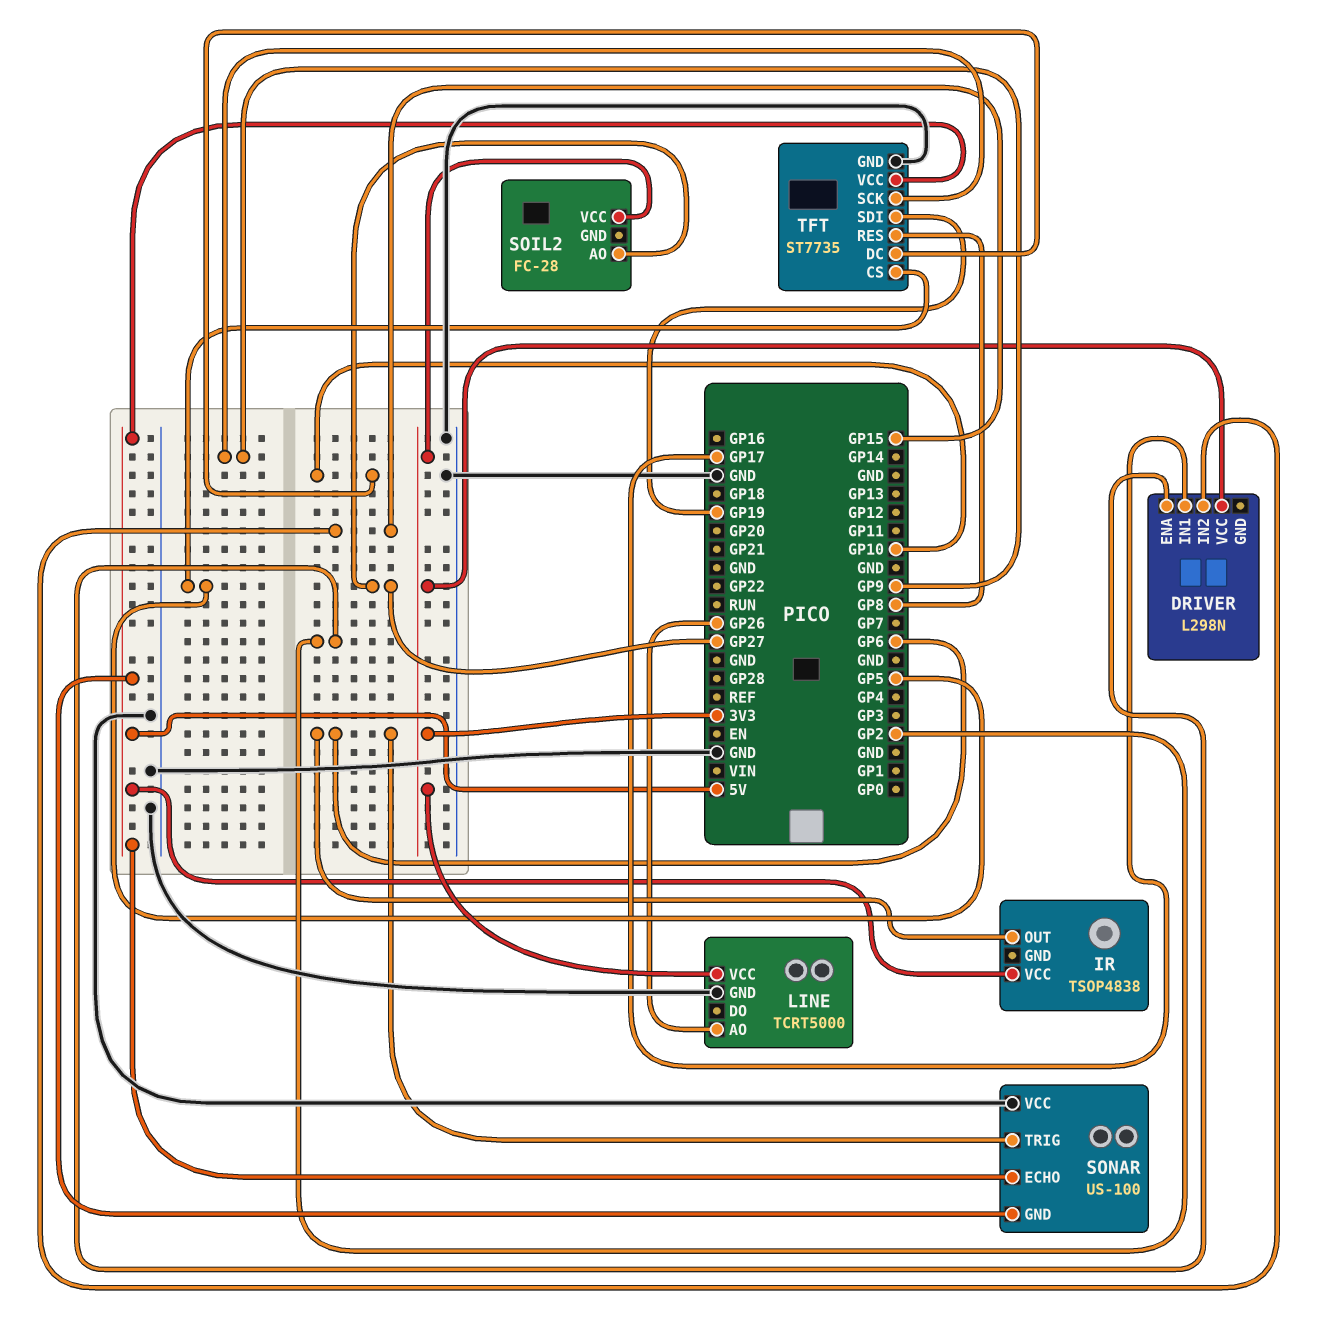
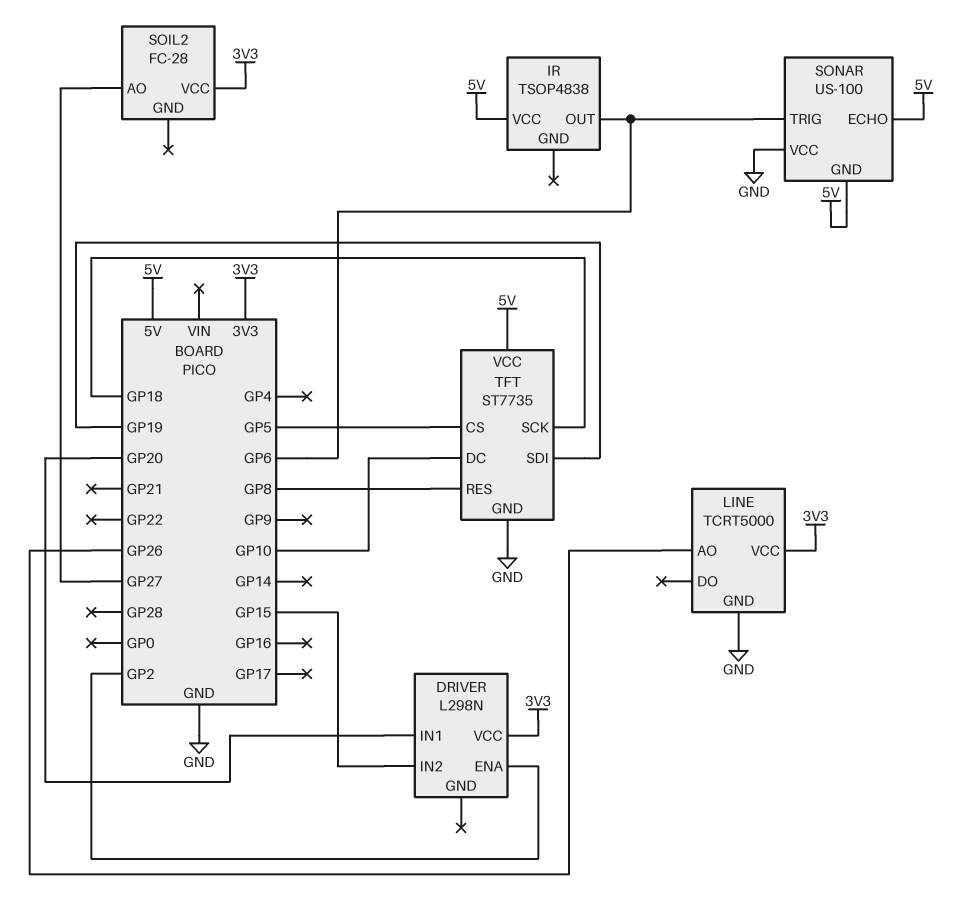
DRIVER pin IN1: GP17 -> GP20
TFT pin SCK: GP9 -> GP18

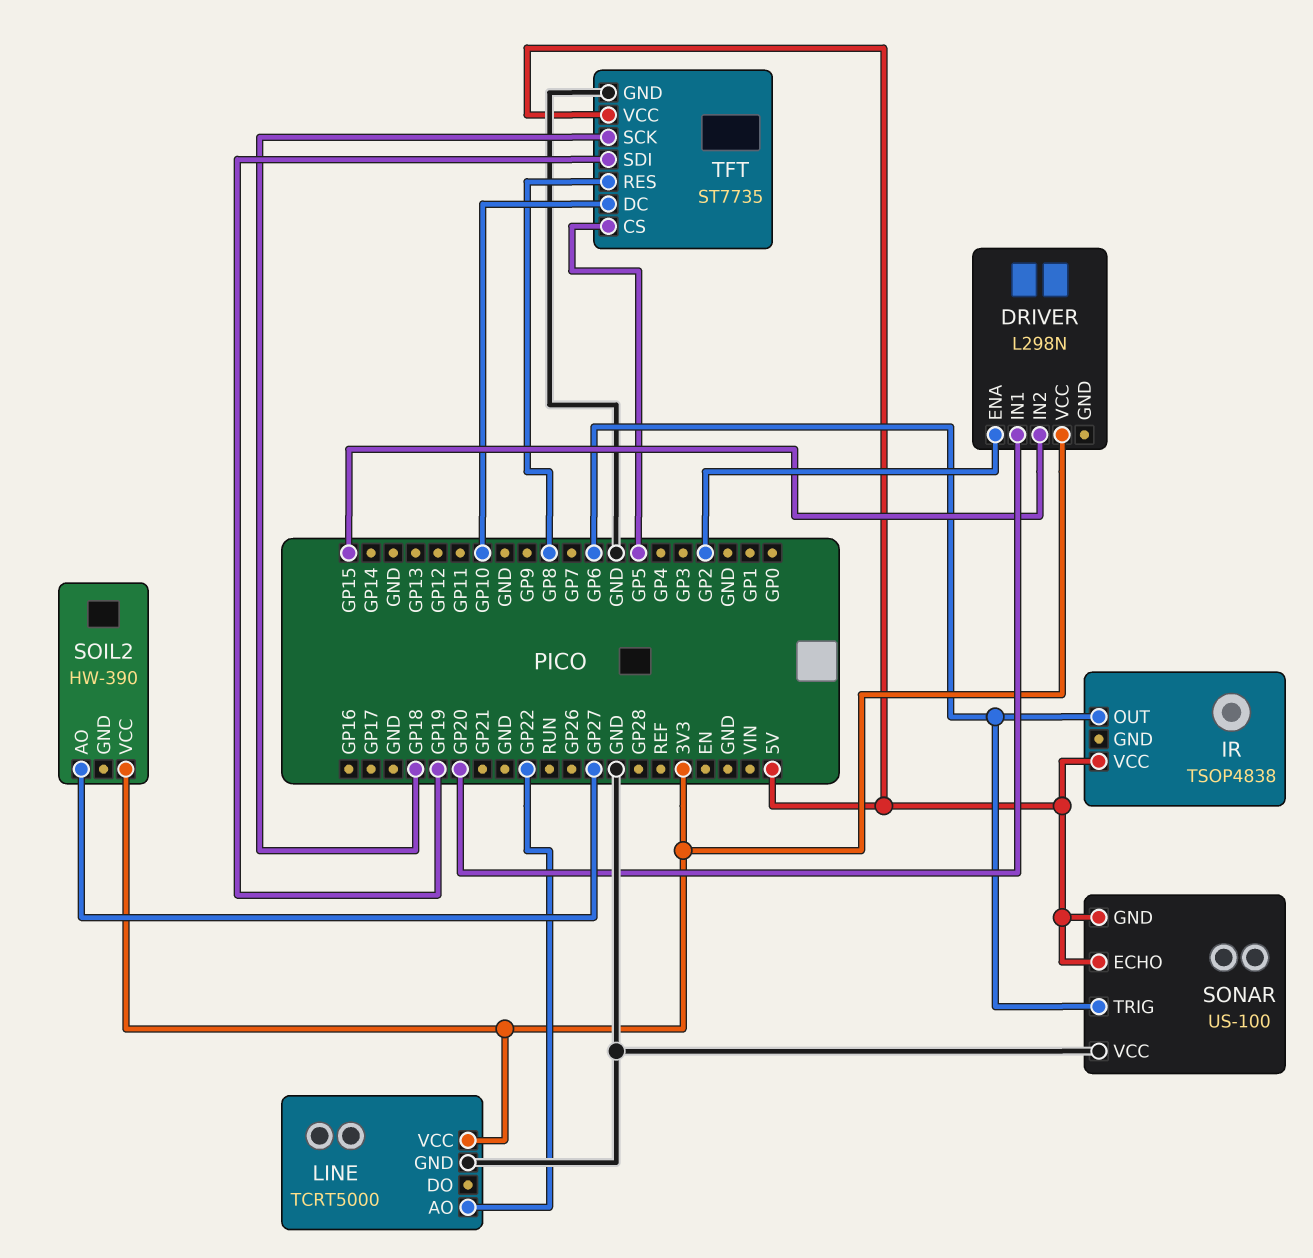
LINE pin AO: GP26 -> GP22
SOIL2: FC-28 -> HW-390

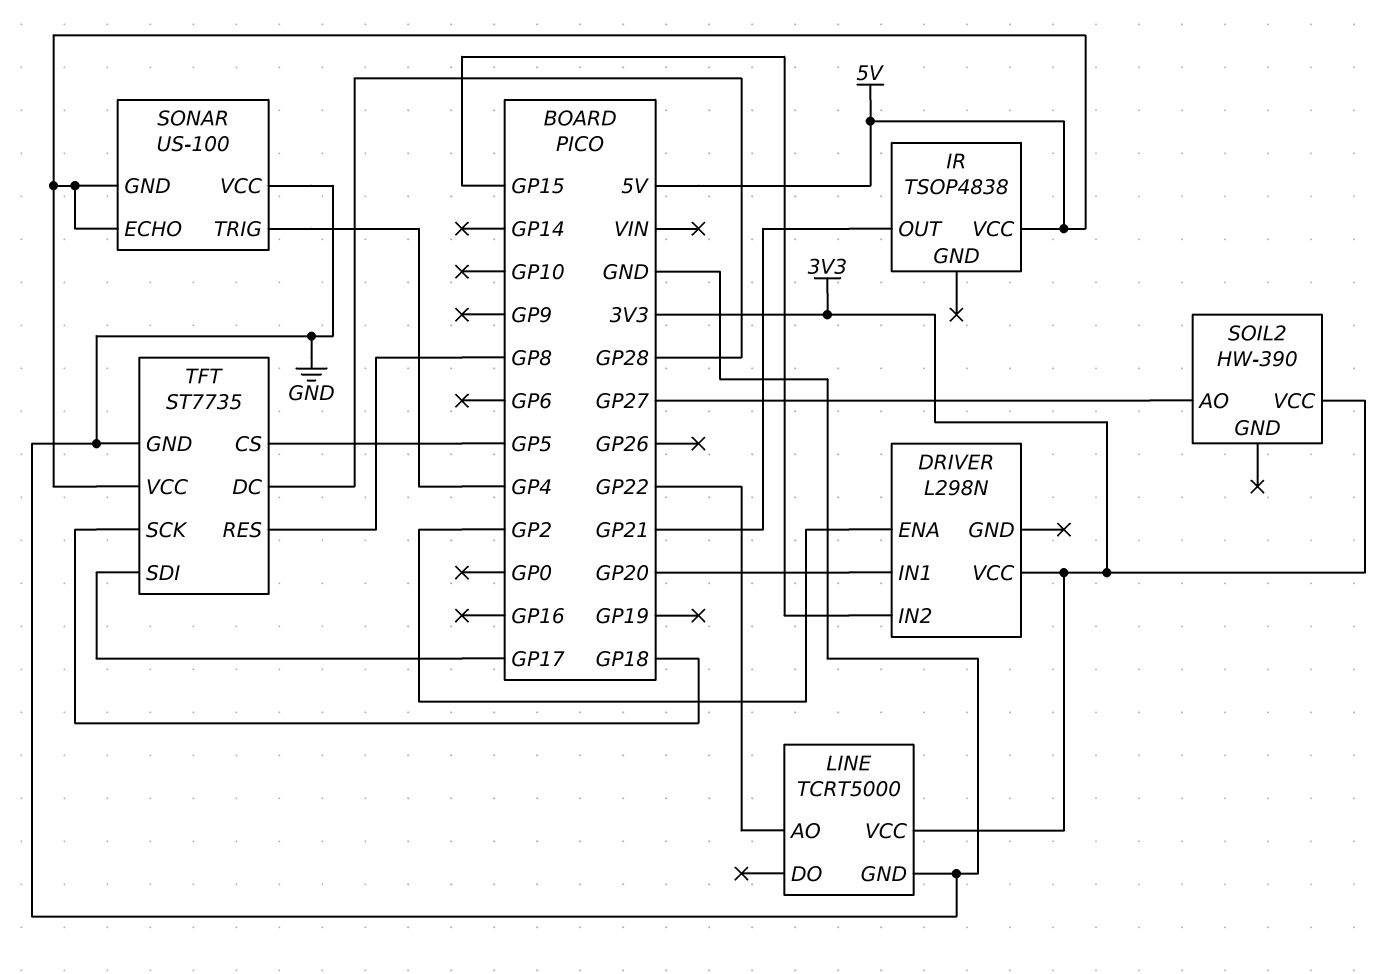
IR pin OUT: GP6 -> GP21
SONAR pin TRIG: GP6 -> GP4
TFT pin DC: GP10 -> GP28
TFT pin SDI: GP19 -> GP17

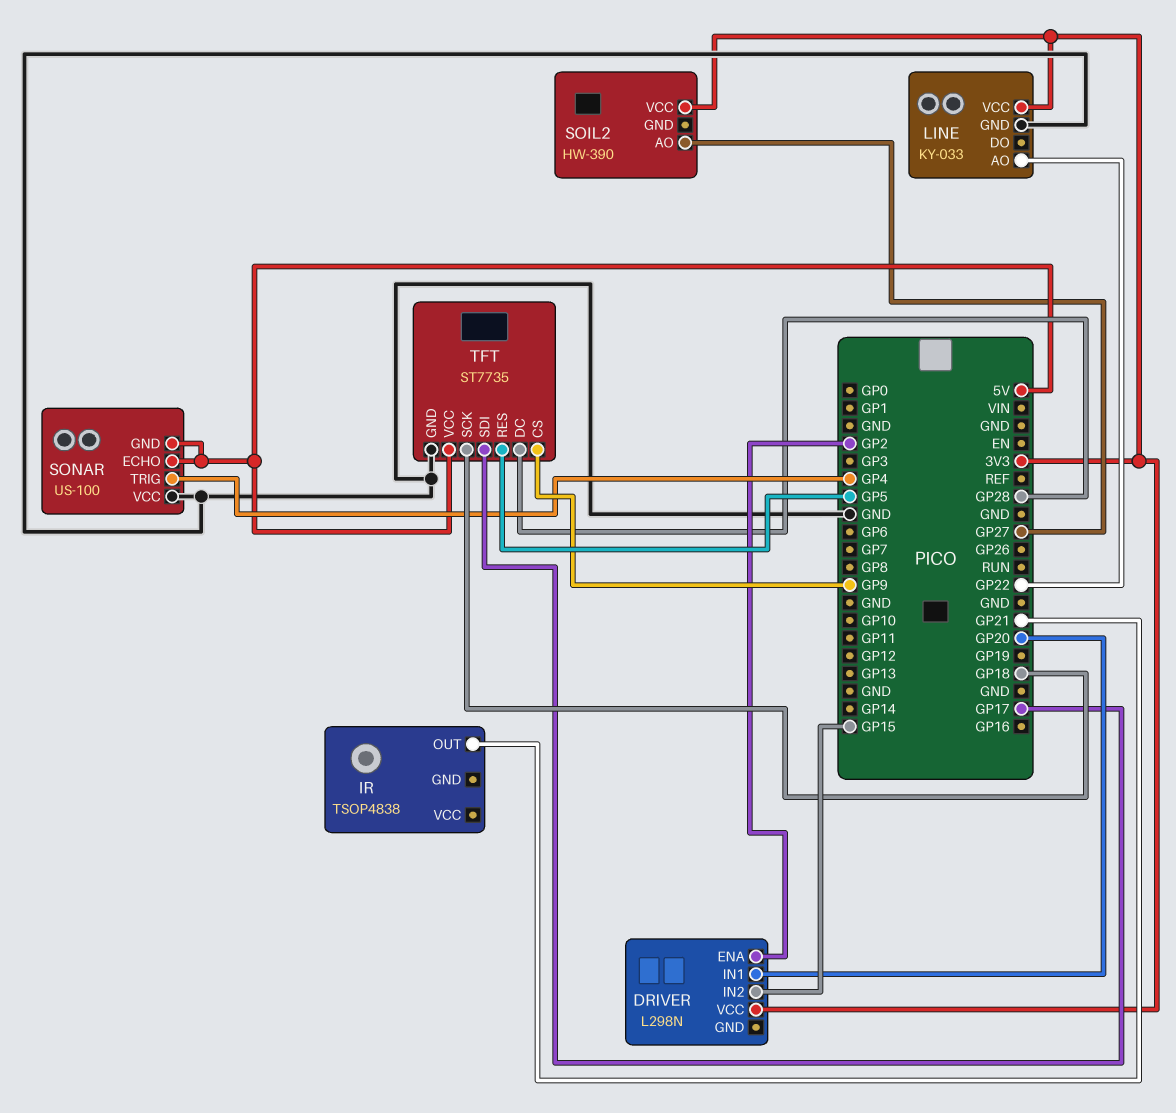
IR pin VCC: 5V -> none
LINE: TCRT5000 -> KY-033
TFT pin CS: GP5 -> GP9
TFT pin RES: GP8 -> GP5

